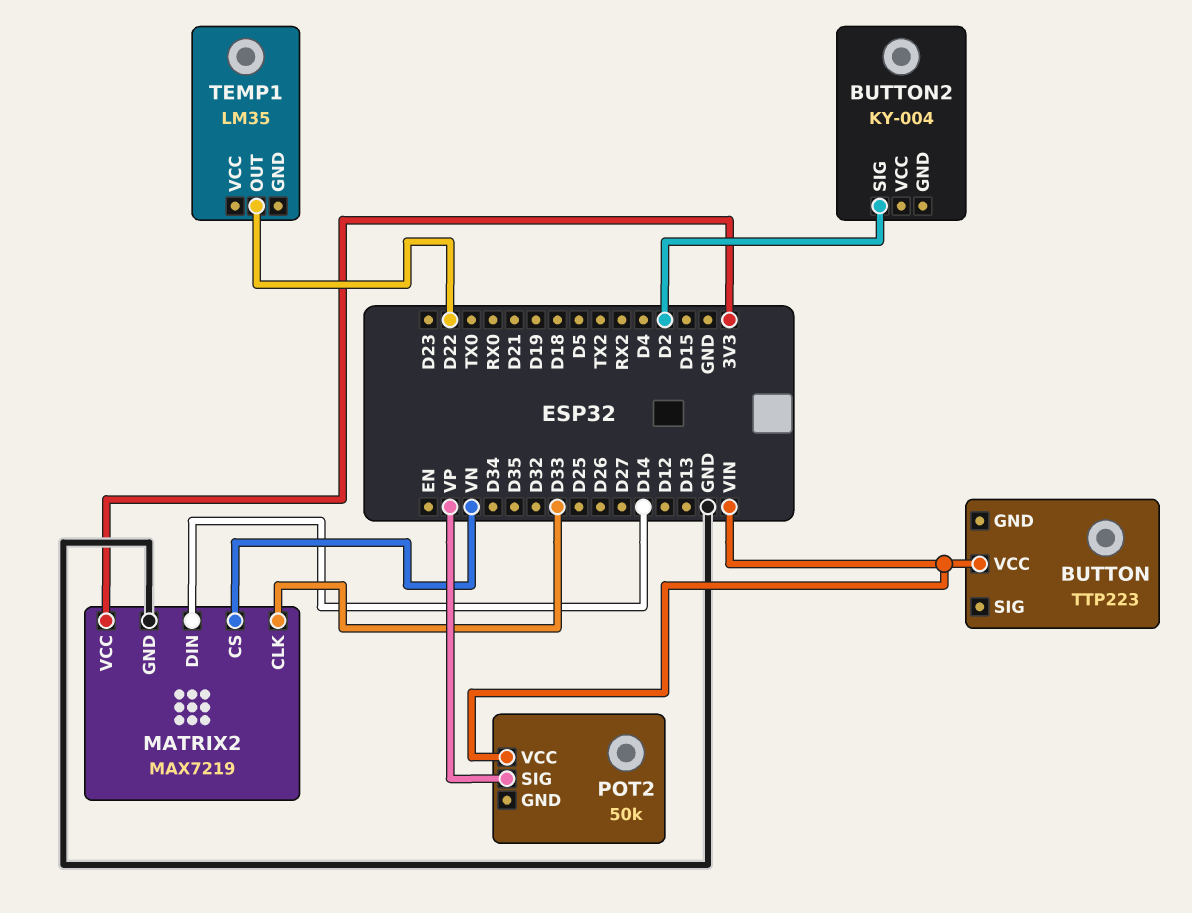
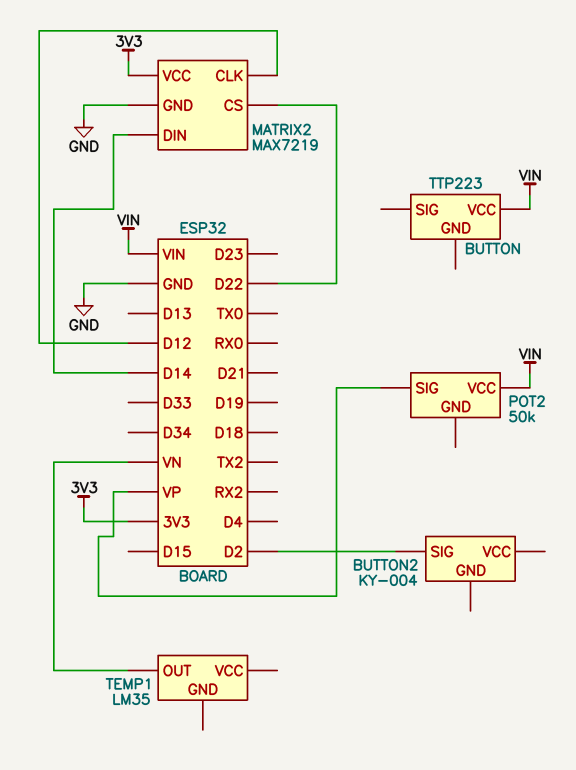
MATRIX2 pin CLK: D33 -> D12
MATRIX2 pin CS: VN -> D22
TEMP1 pin OUT: D22 -> VN

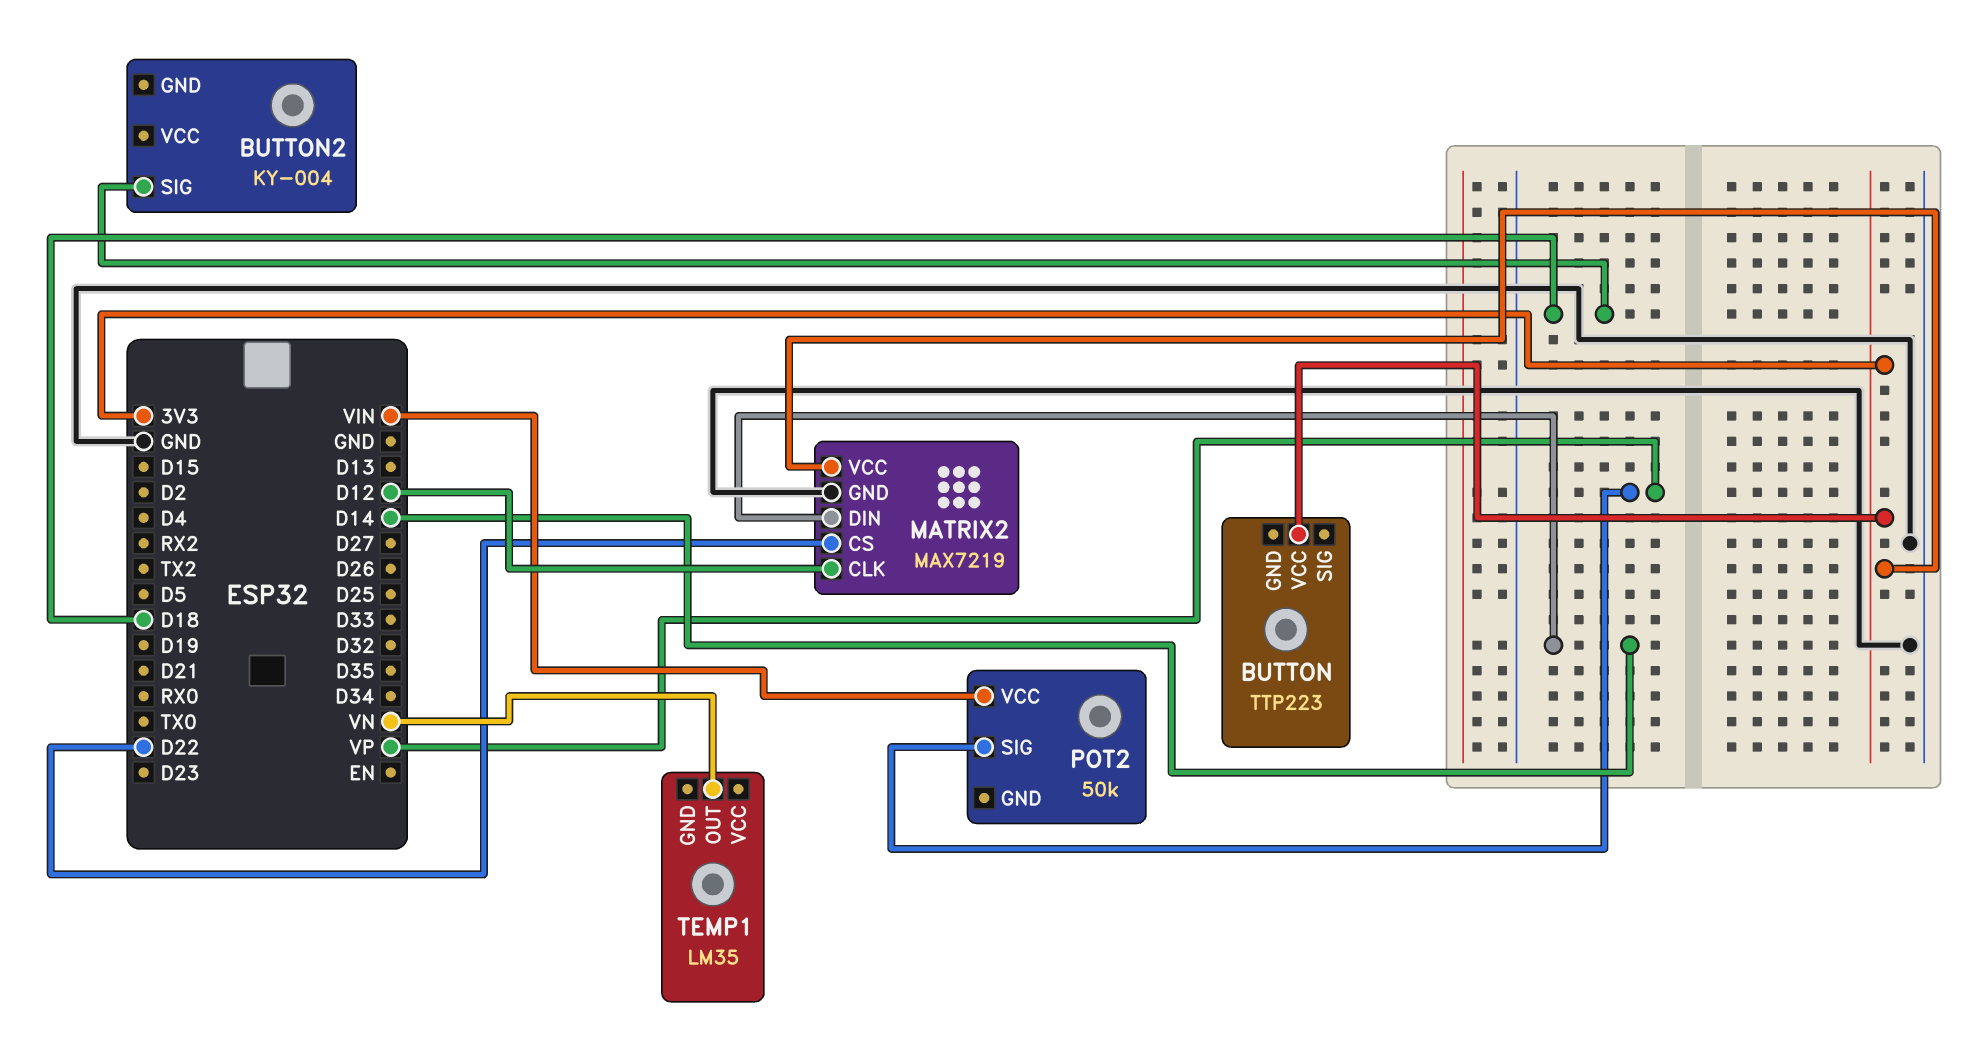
BUTTON pin VCC: VIN -> 3V3
BUTTON2 pin SIG: D2 -> D18

